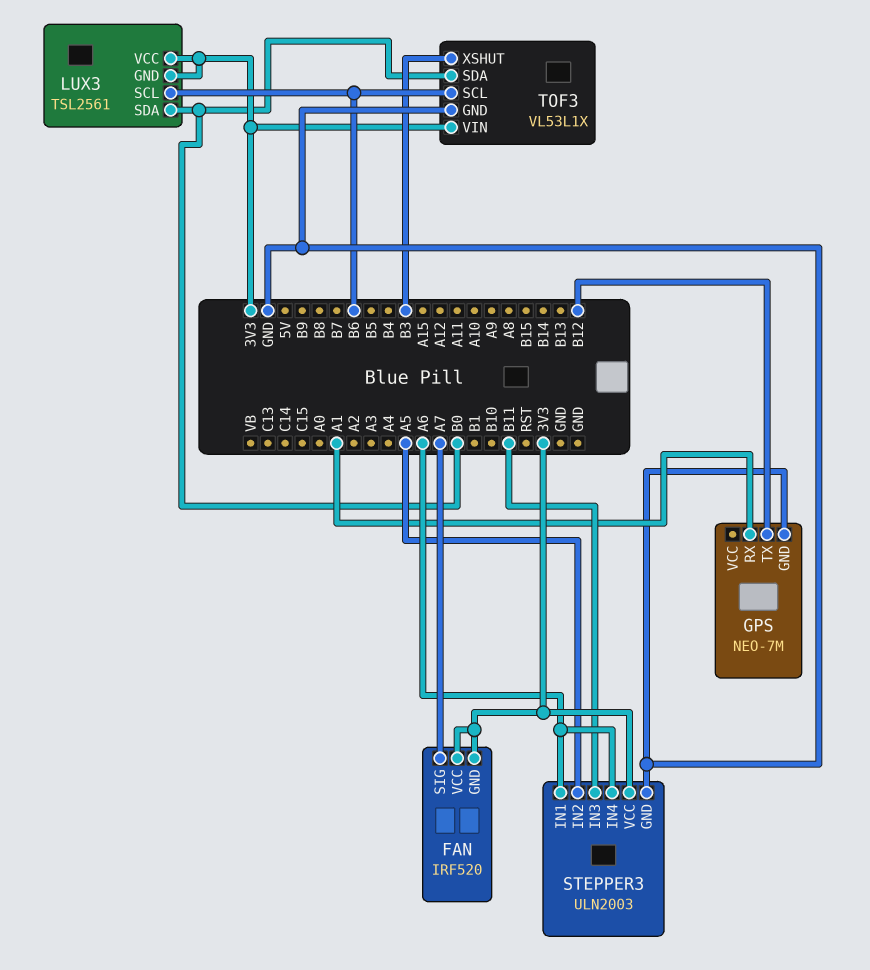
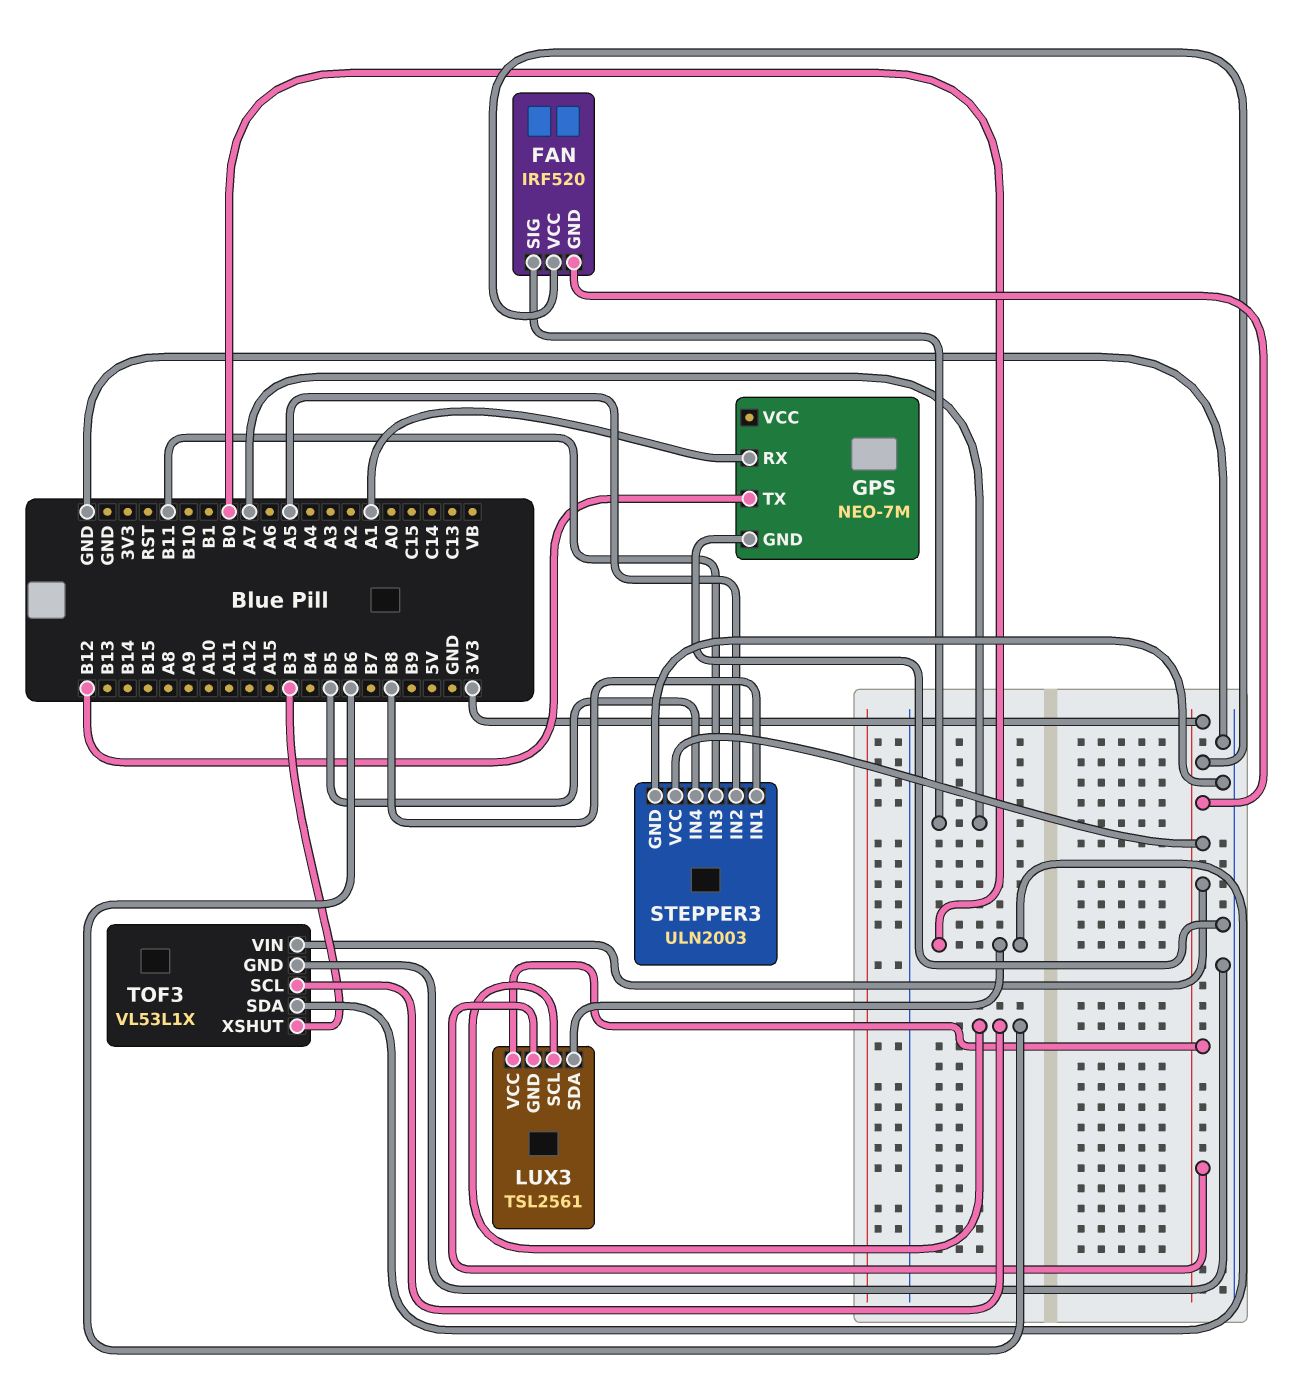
STEPPER3 pin IN1: A6 -> B8
STEPPER3 pin IN4: A6 -> B5

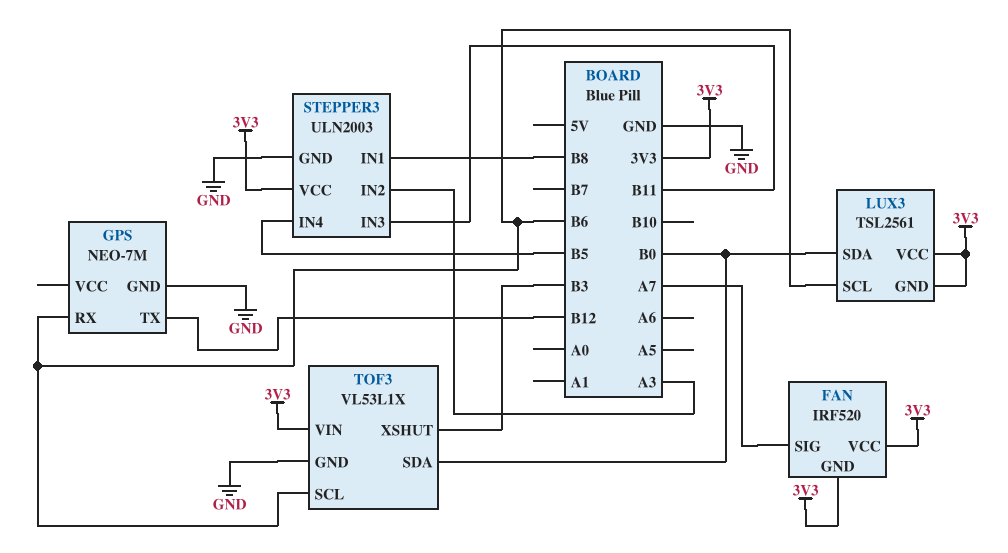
GPS pin RX: A1 -> B6
STEPPER3 pin IN2: A5 -> A3

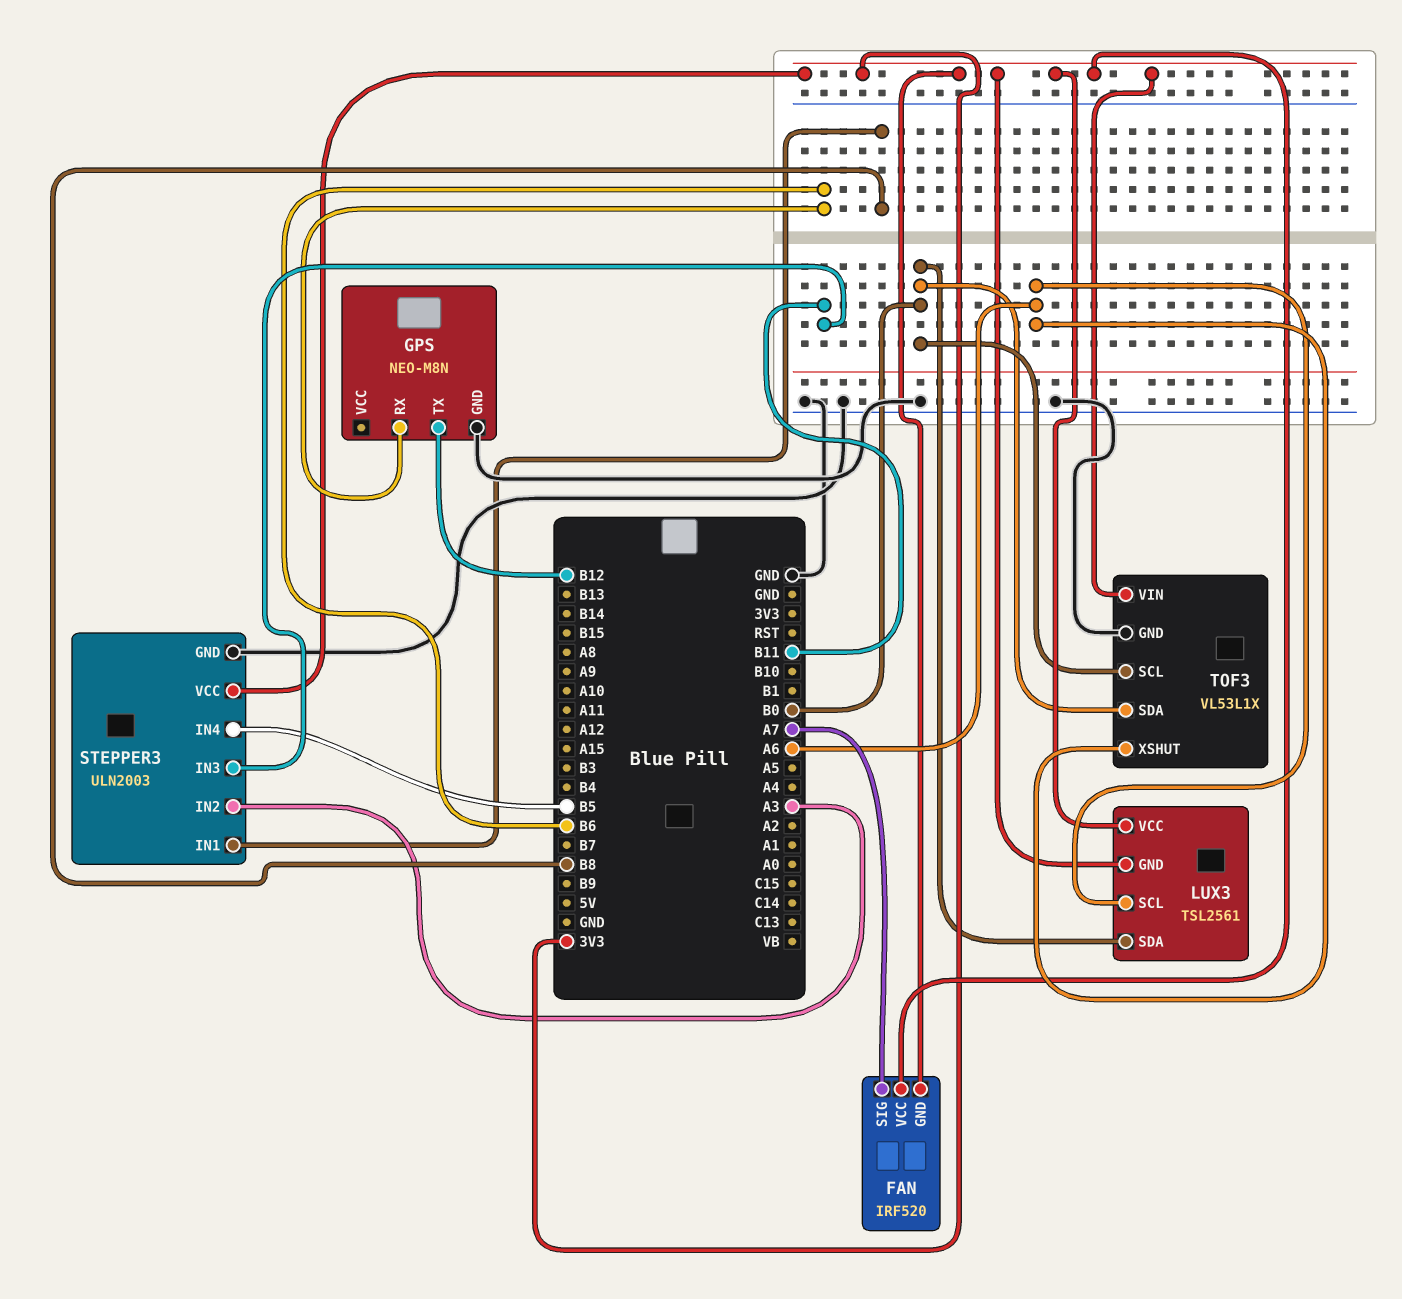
GPS: NEO-7M -> NEO-M8N
LUX3 pin SCL: B6 -> A6
TOF3 pin SCL: B6 -> B0
TOF3 pin XSHUT: B3 -> A6

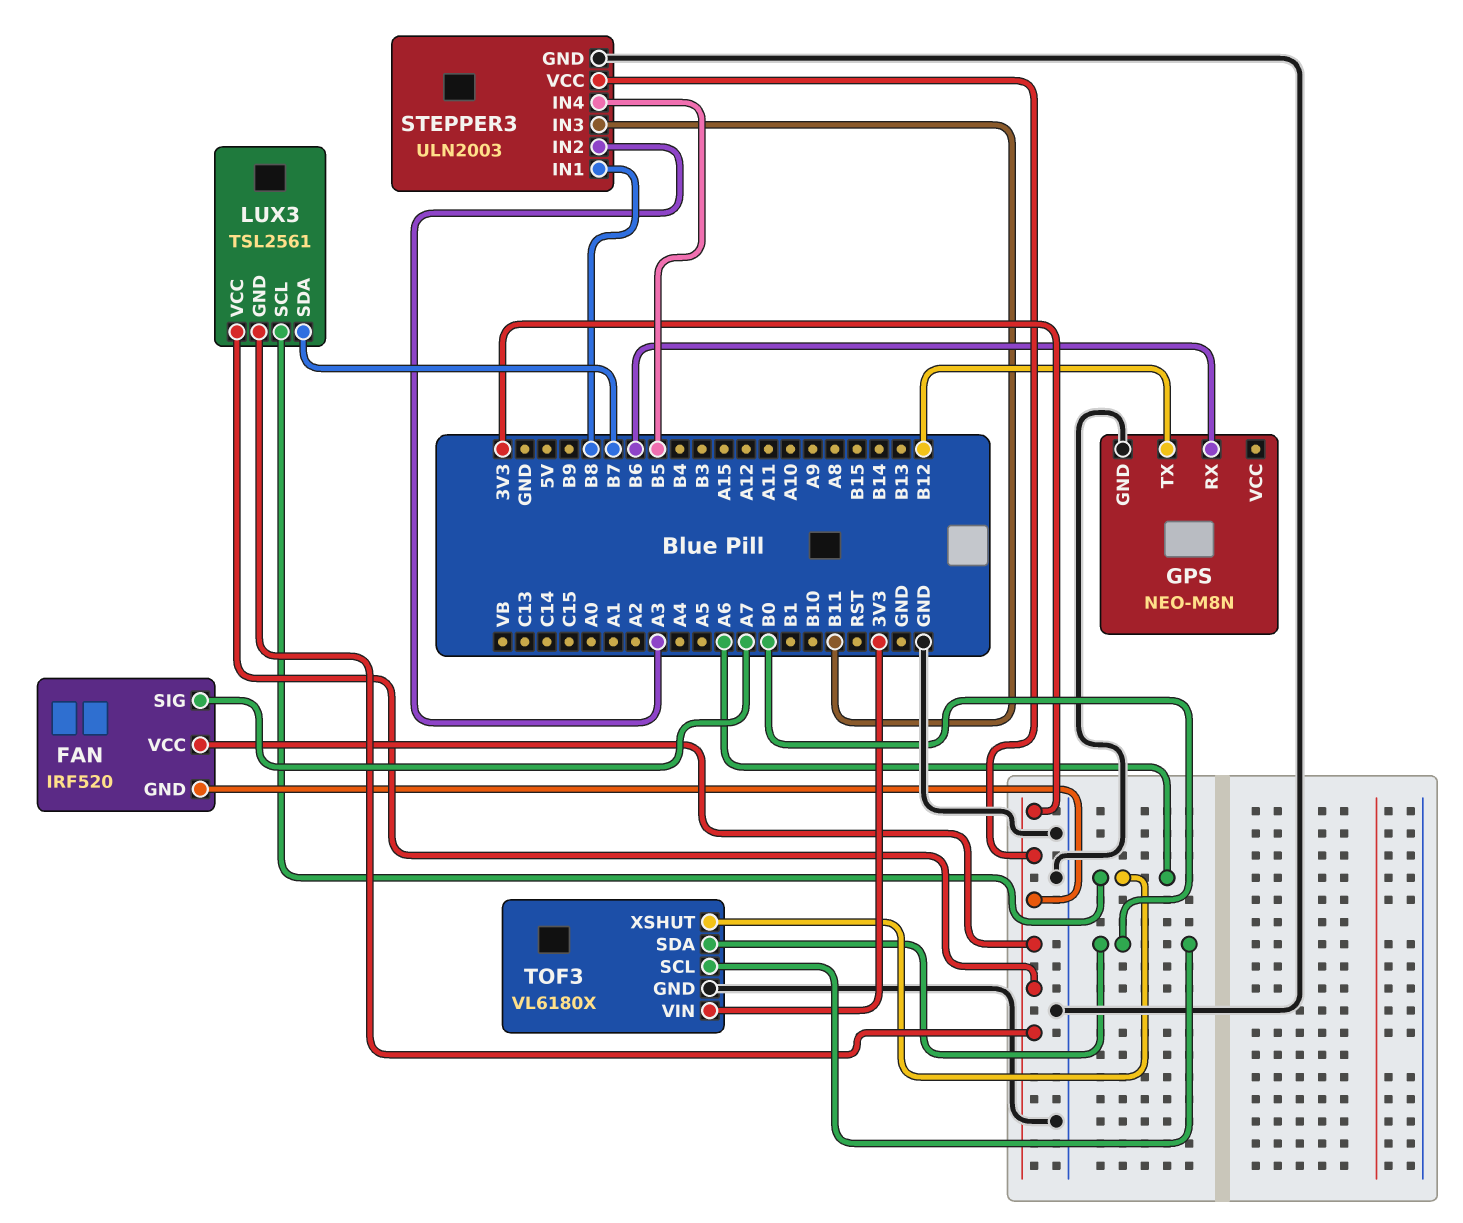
LUX3 pin SDA: B0 -> B7
TOF3: VL53L1X -> VL6180X

